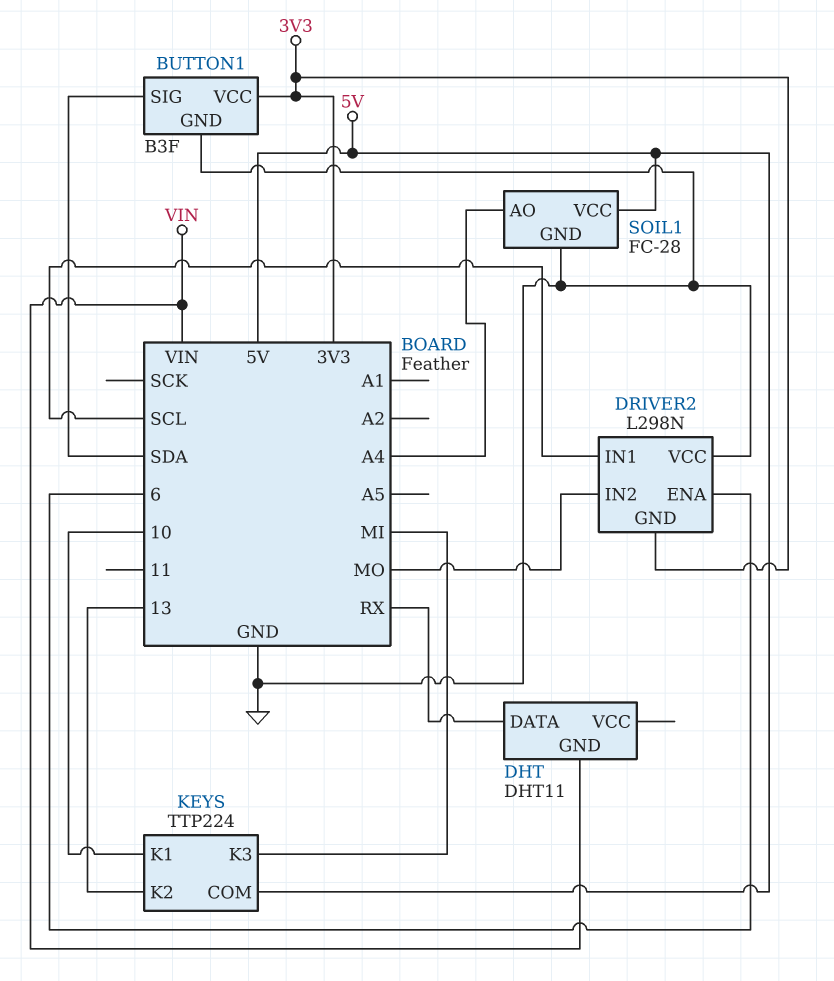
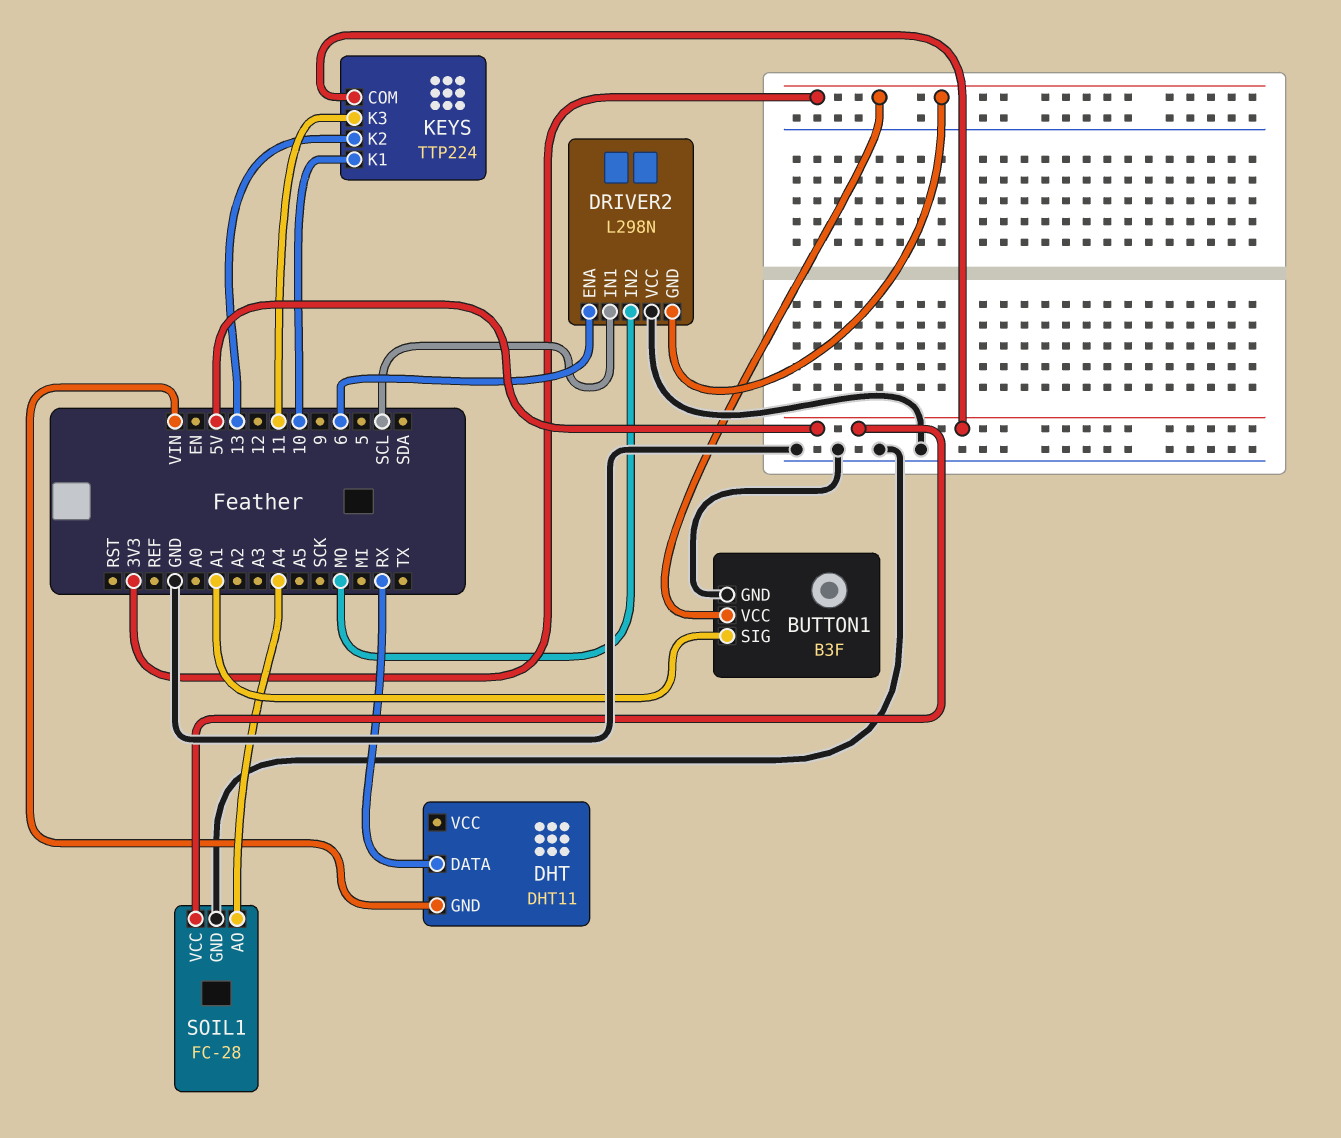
BUTTON1 pin SIG: SDA -> A1
KEYS pin K3: MI -> 11

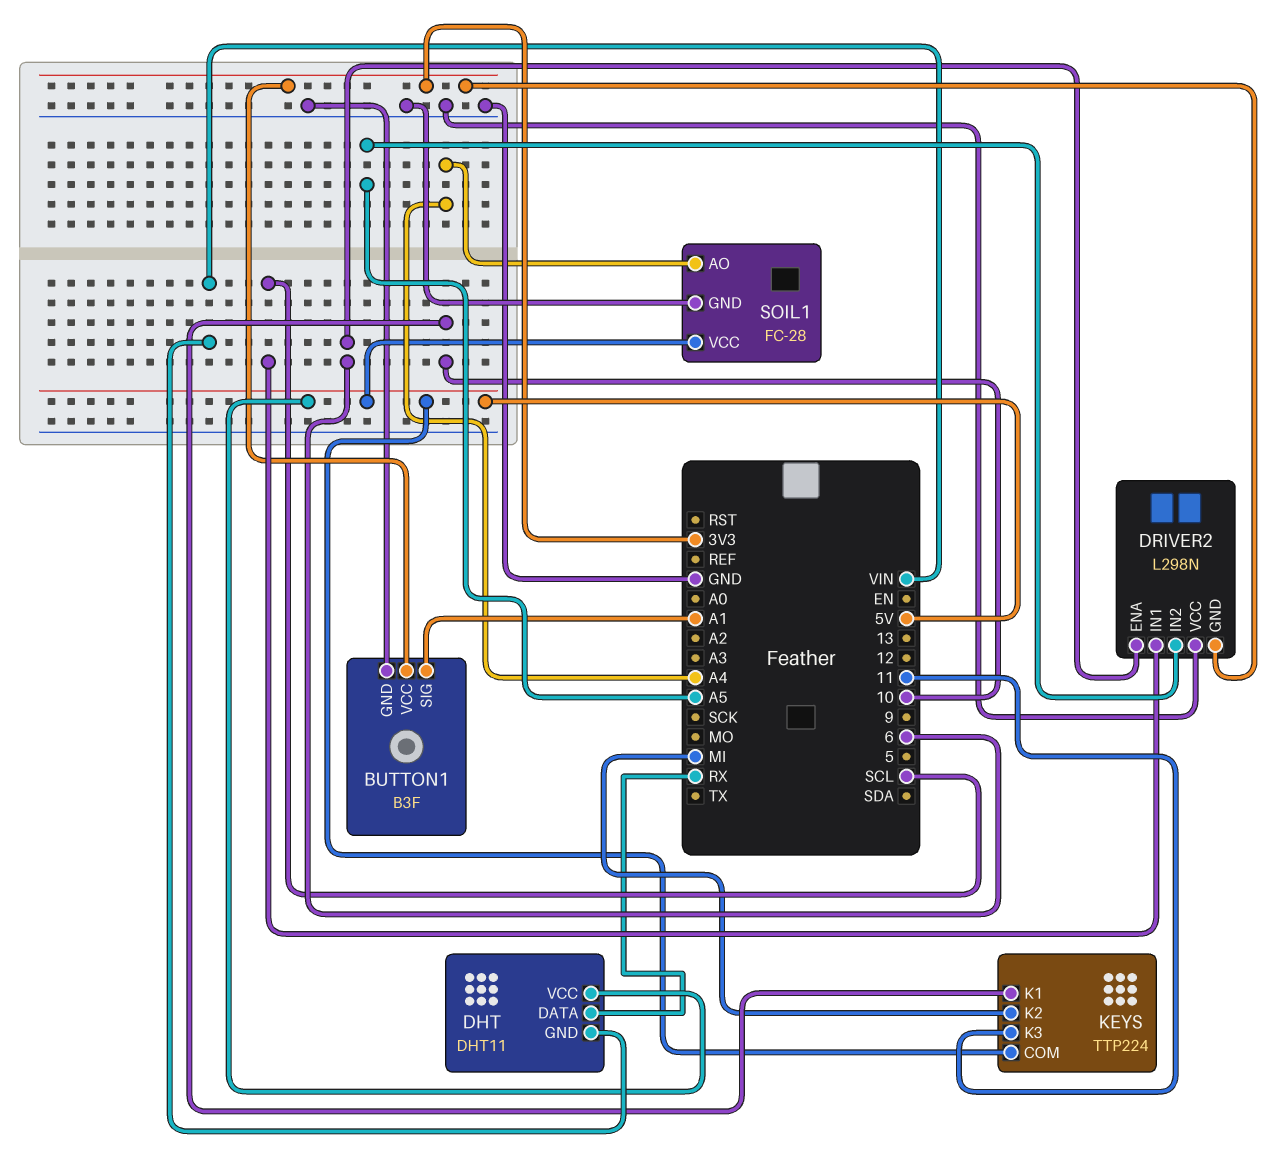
DHT pin VCC: none -> 5V
DRIVER2 pin IN2: MO -> A5
KEYS pin K2: 13 -> MI

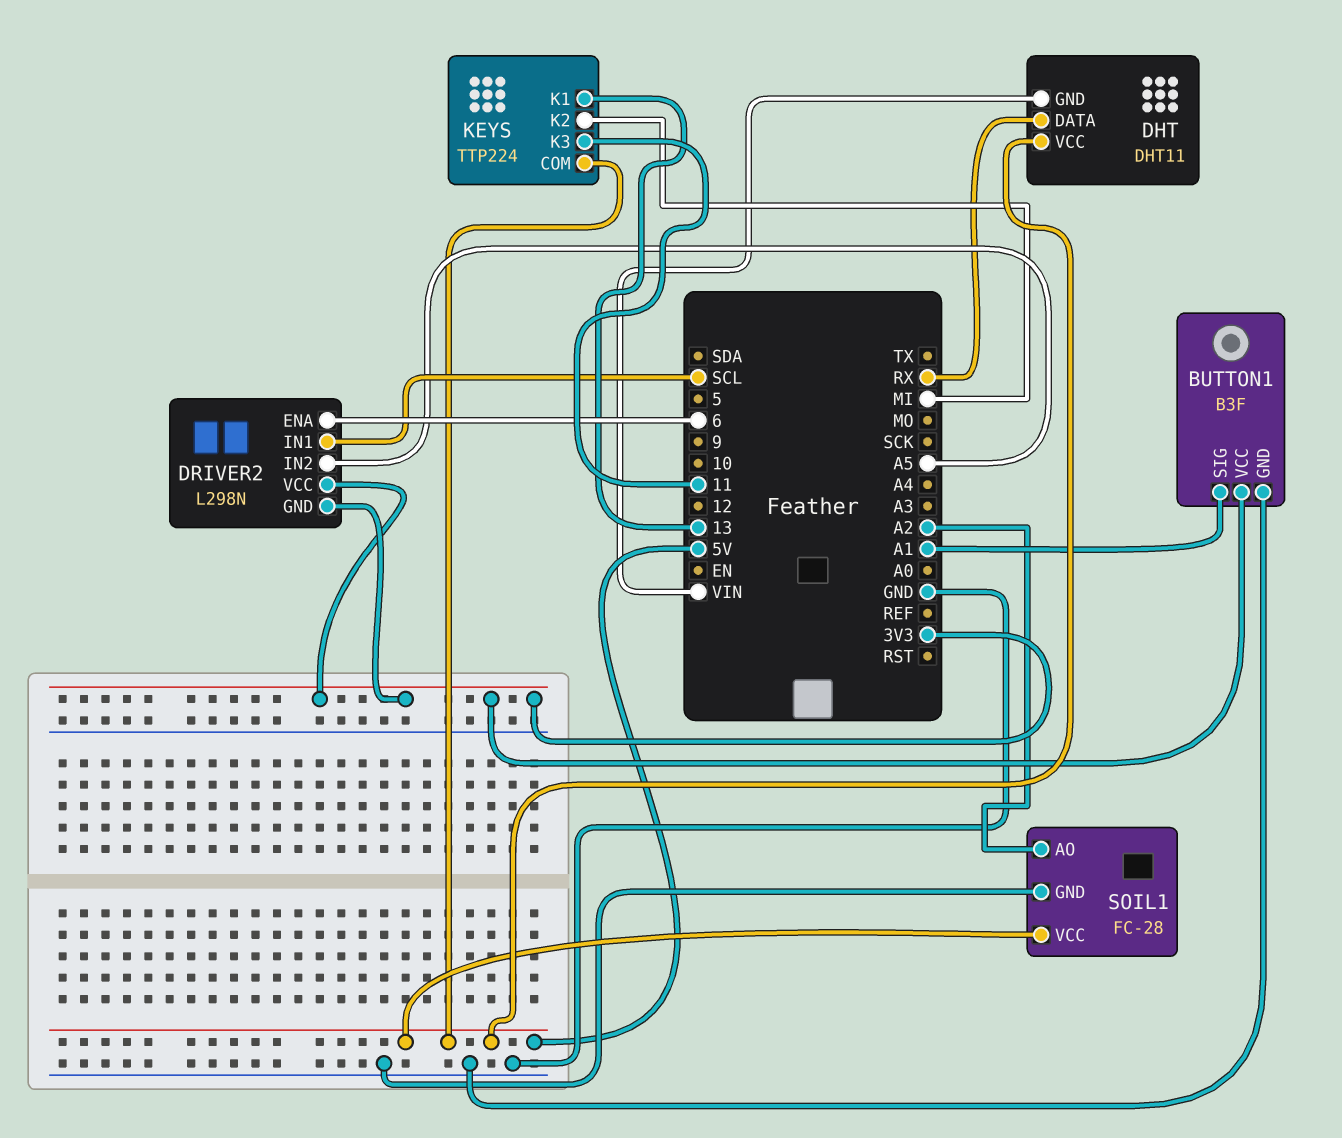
DRIVER2 pin VCC: GND -> 3V3
KEYS pin K1: 10 -> 13
SOIL1 pin AO: A4 -> A2

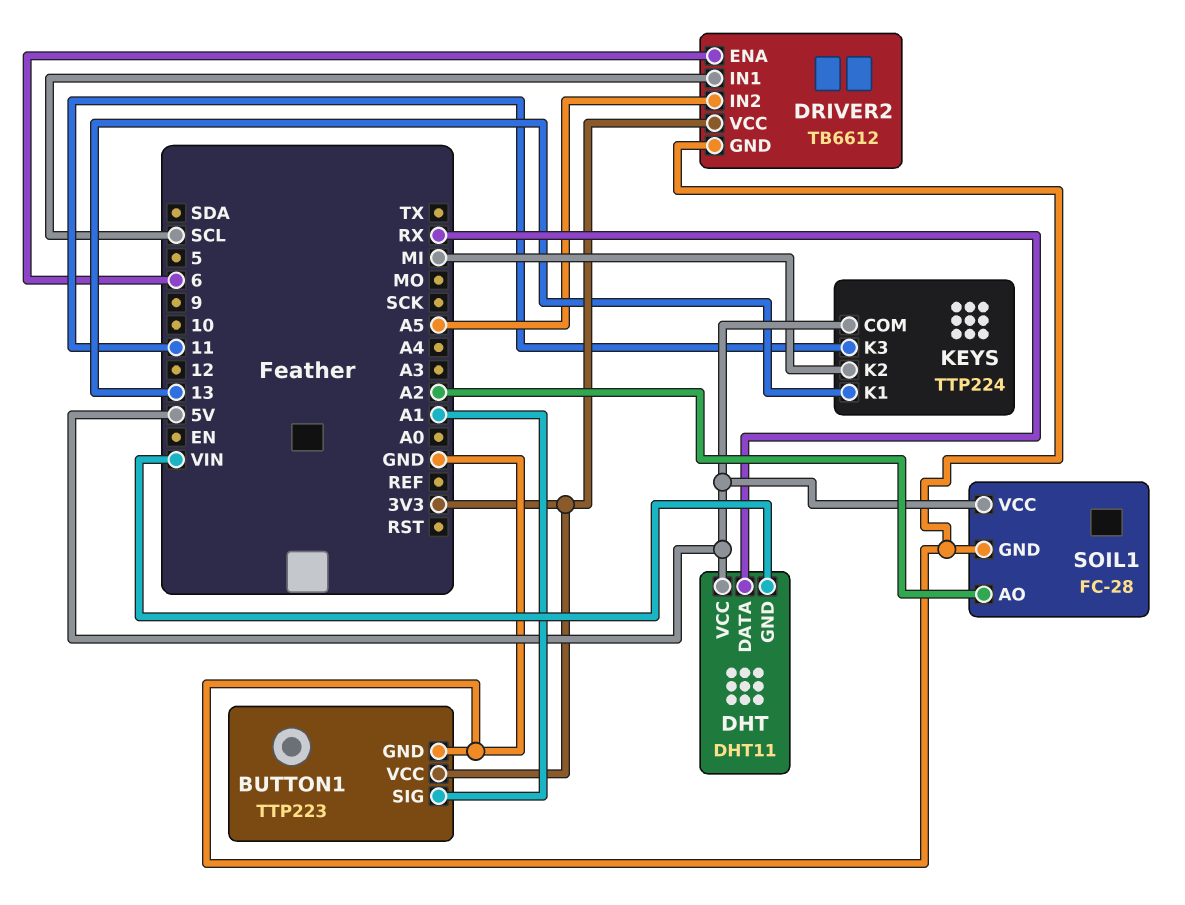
BUTTON1: B3F -> TTP223
DRIVER2: L298N -> TB6612
DRIVER2 pin GND: 3V3 -> GND

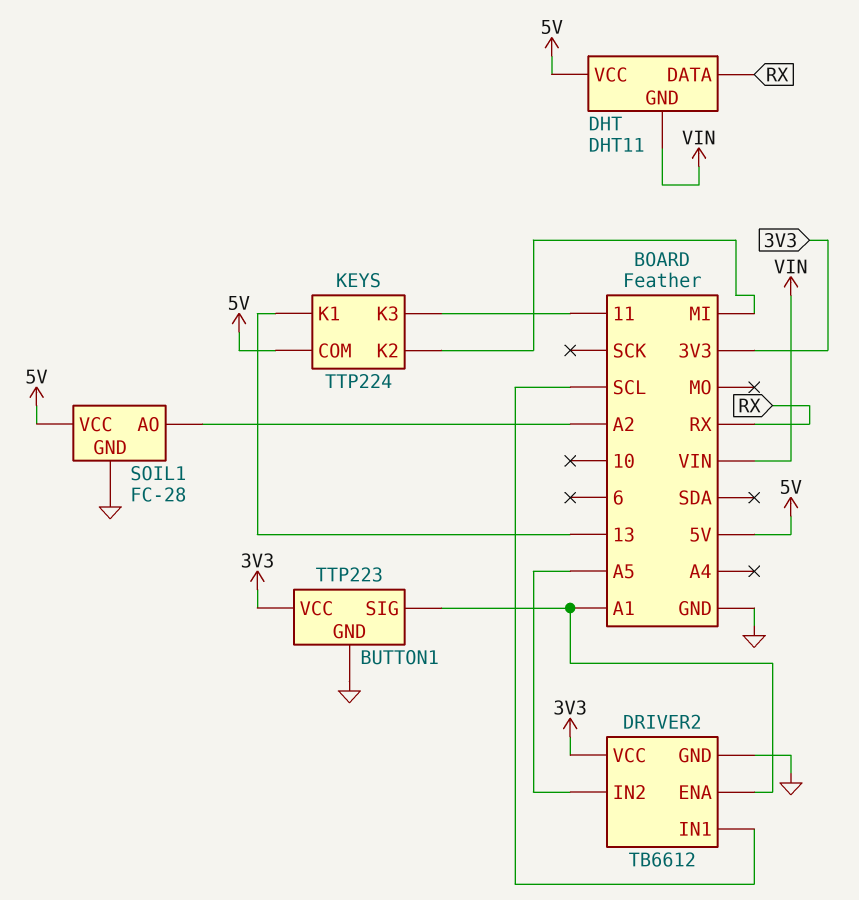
DRIVER2 pin ENA: 6 -> A1

